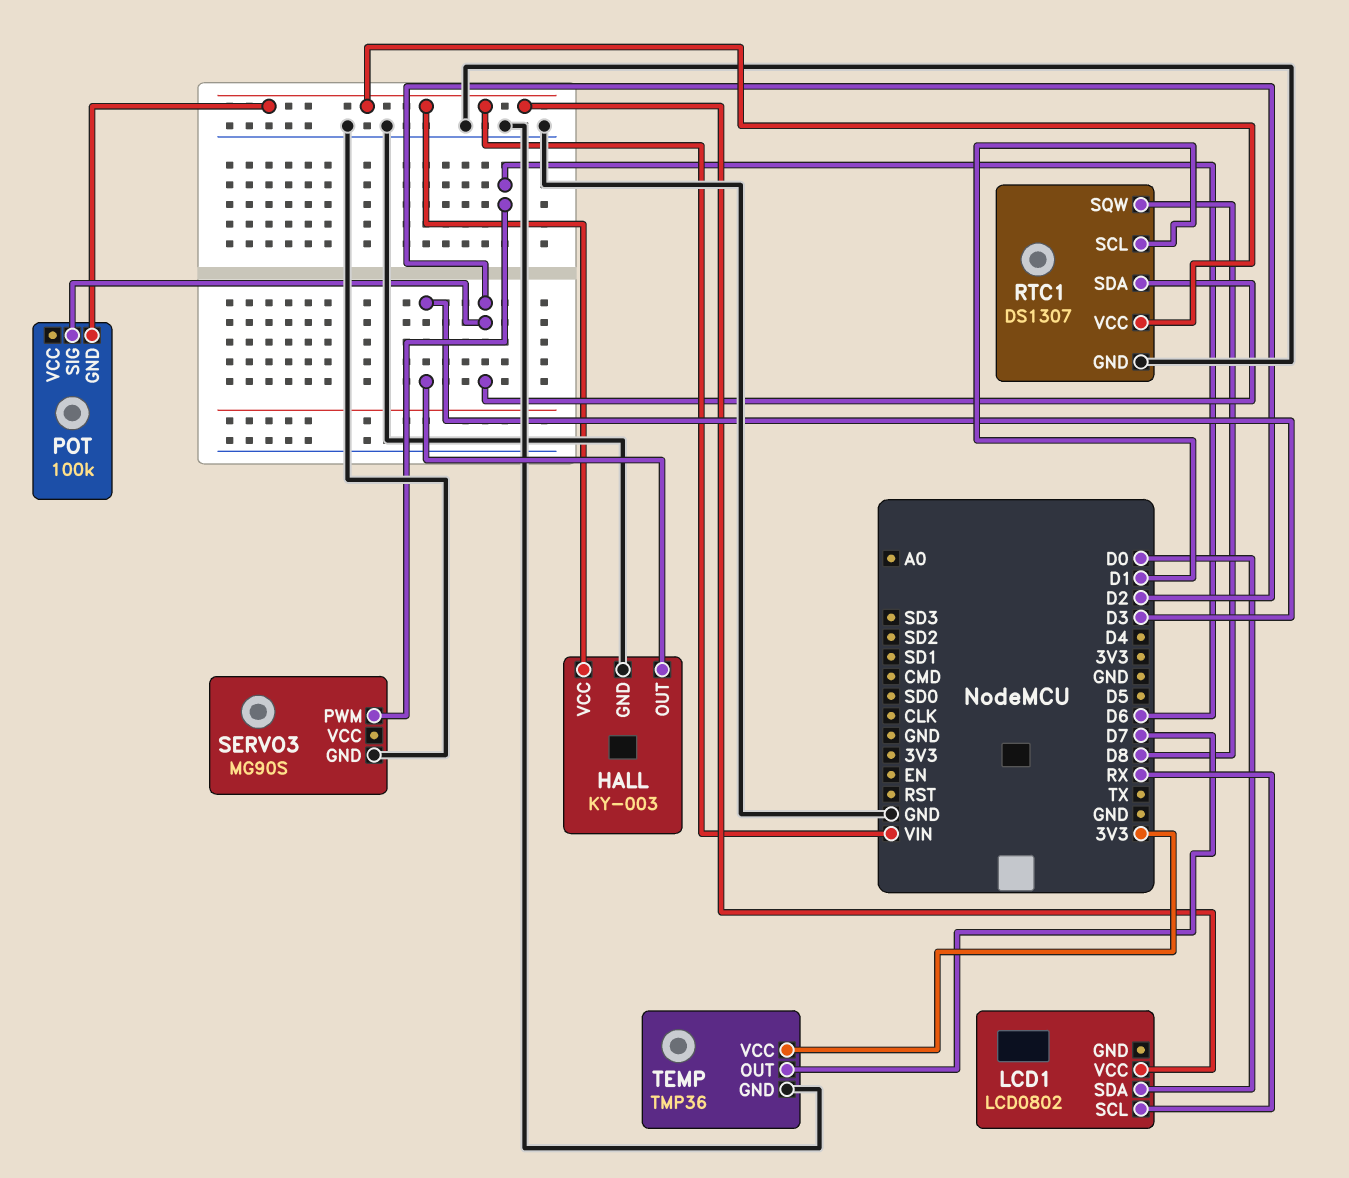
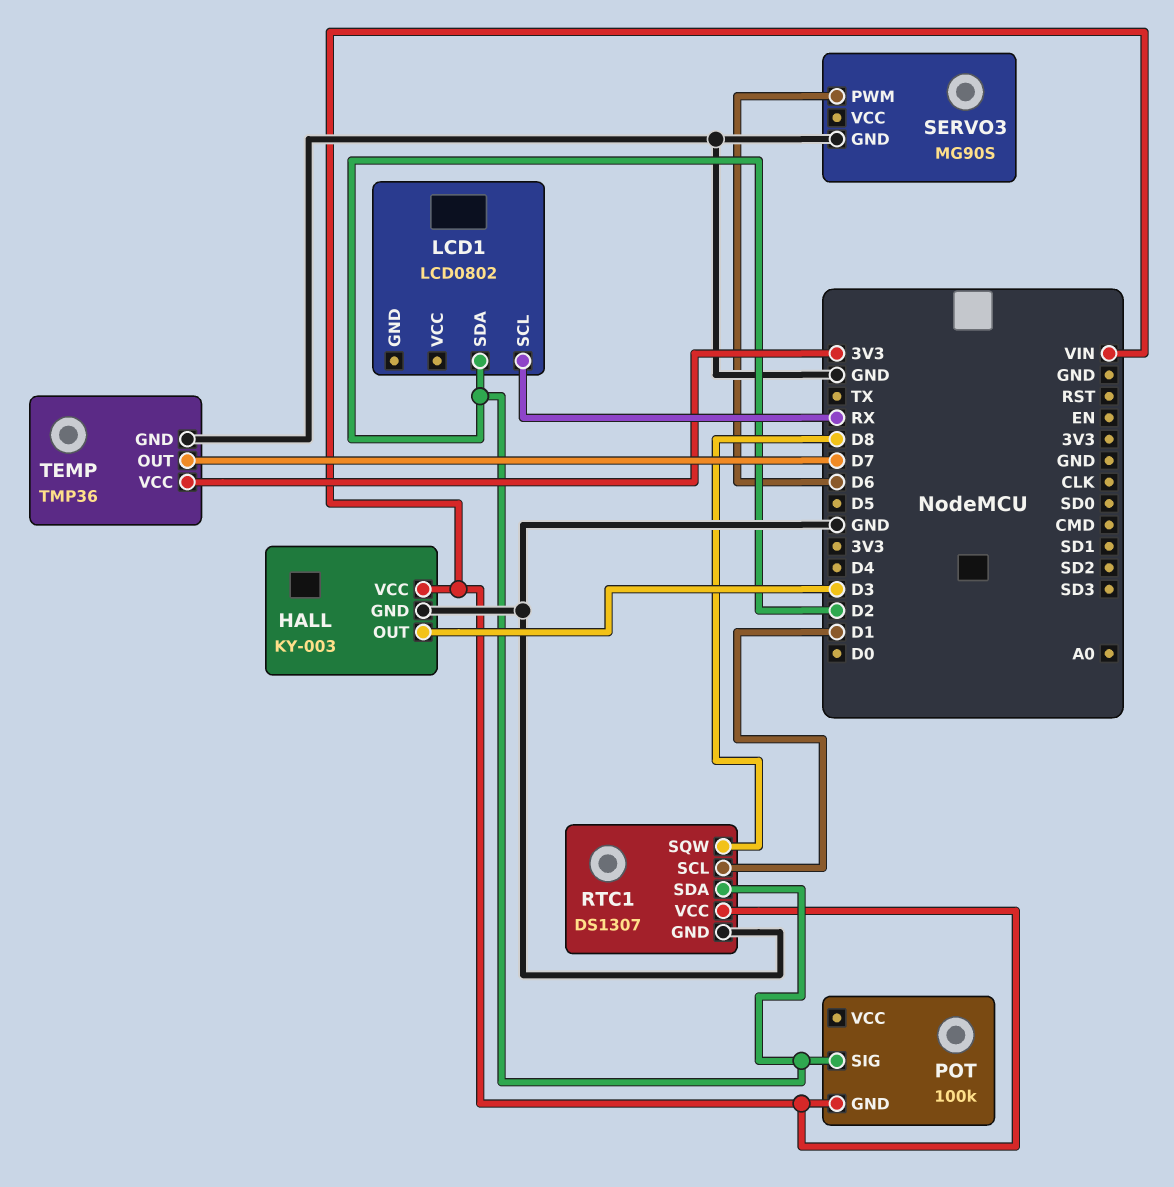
LCD1 pin SDA: D0 -> D2
LCD1 pin VCC: VIN -> none

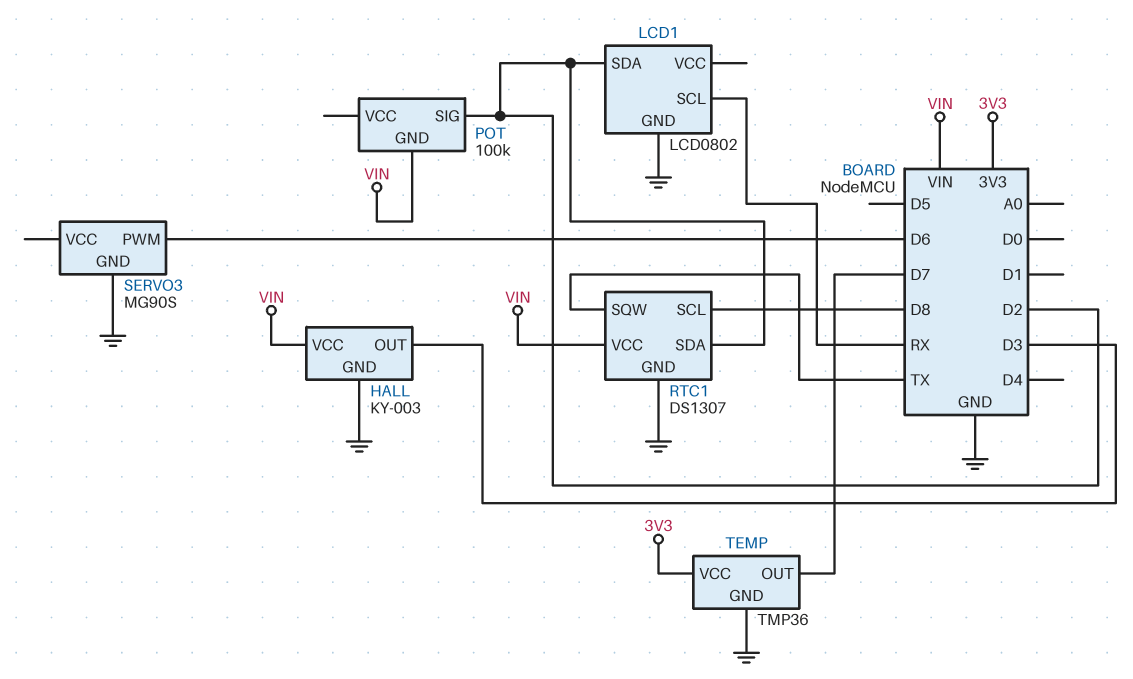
LCD1 pin GND: none -> GND
RTC1 pin SCL: D1 -> D8
RTC1 pin SQW: D8 -> TX

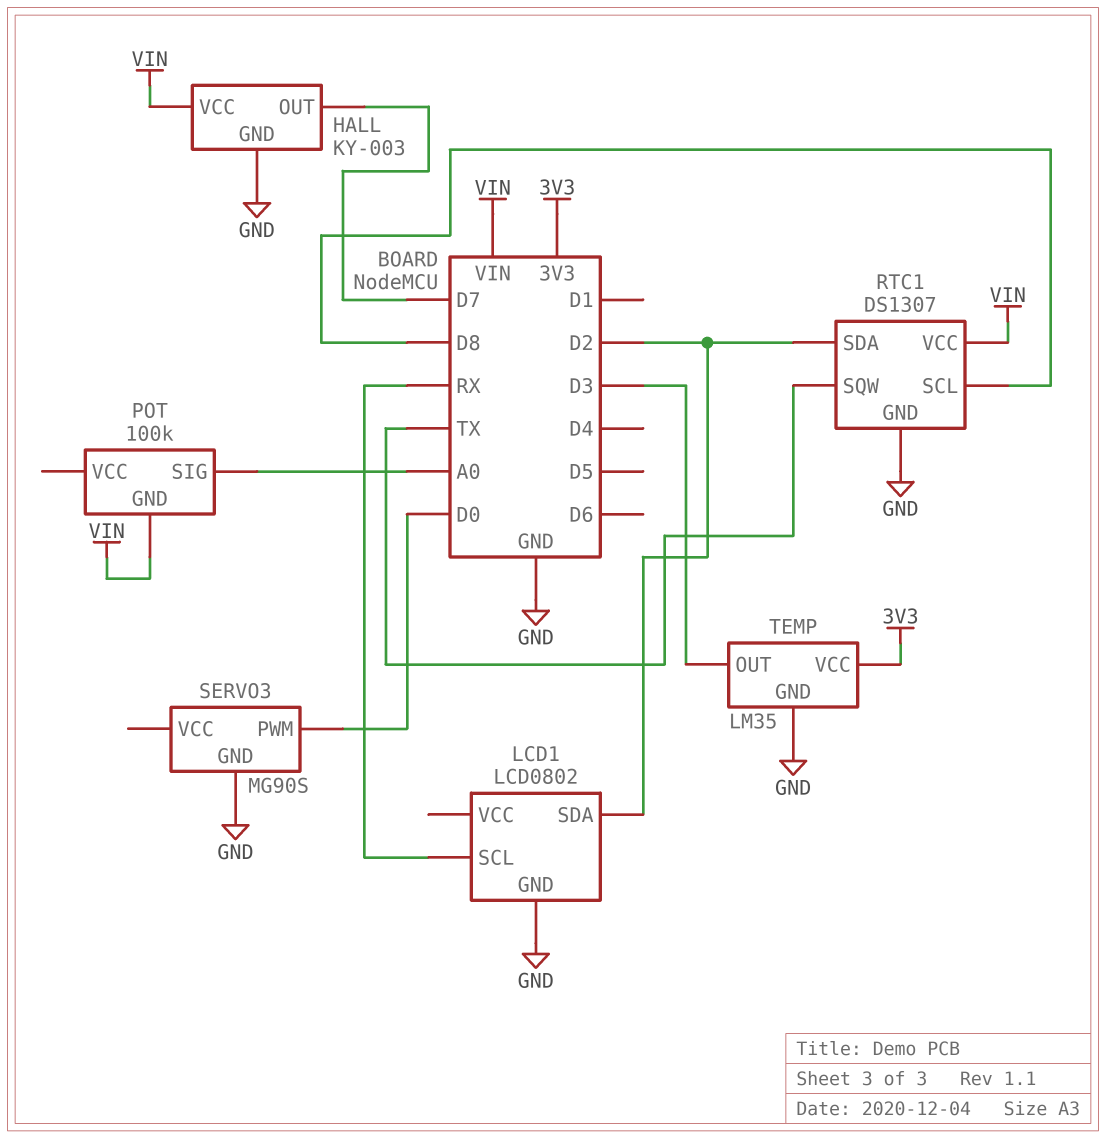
HALL pin OUT: D3 -> D7
POT pin SIG: D2 -> A0
SERVO3 pin PWM: D6 -> D0
TEMP: TMP36 -> LM35
TEMP pin OUT: D7 -> D3

